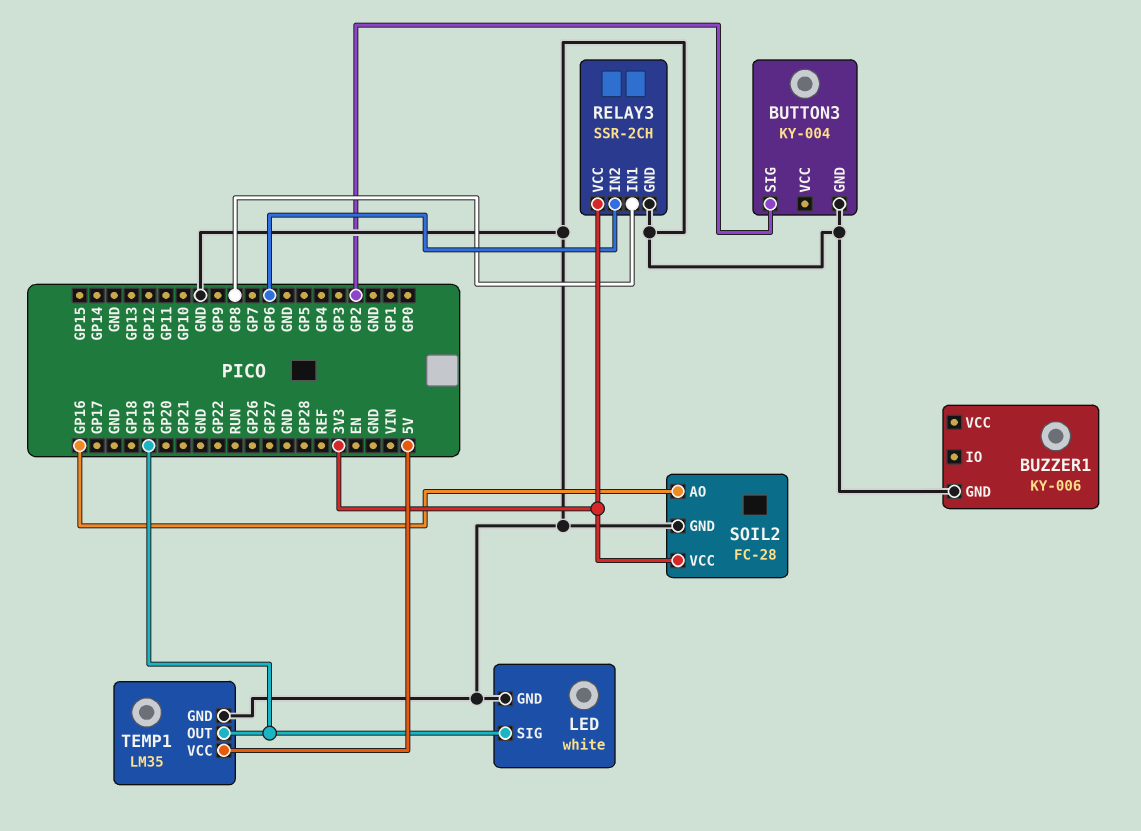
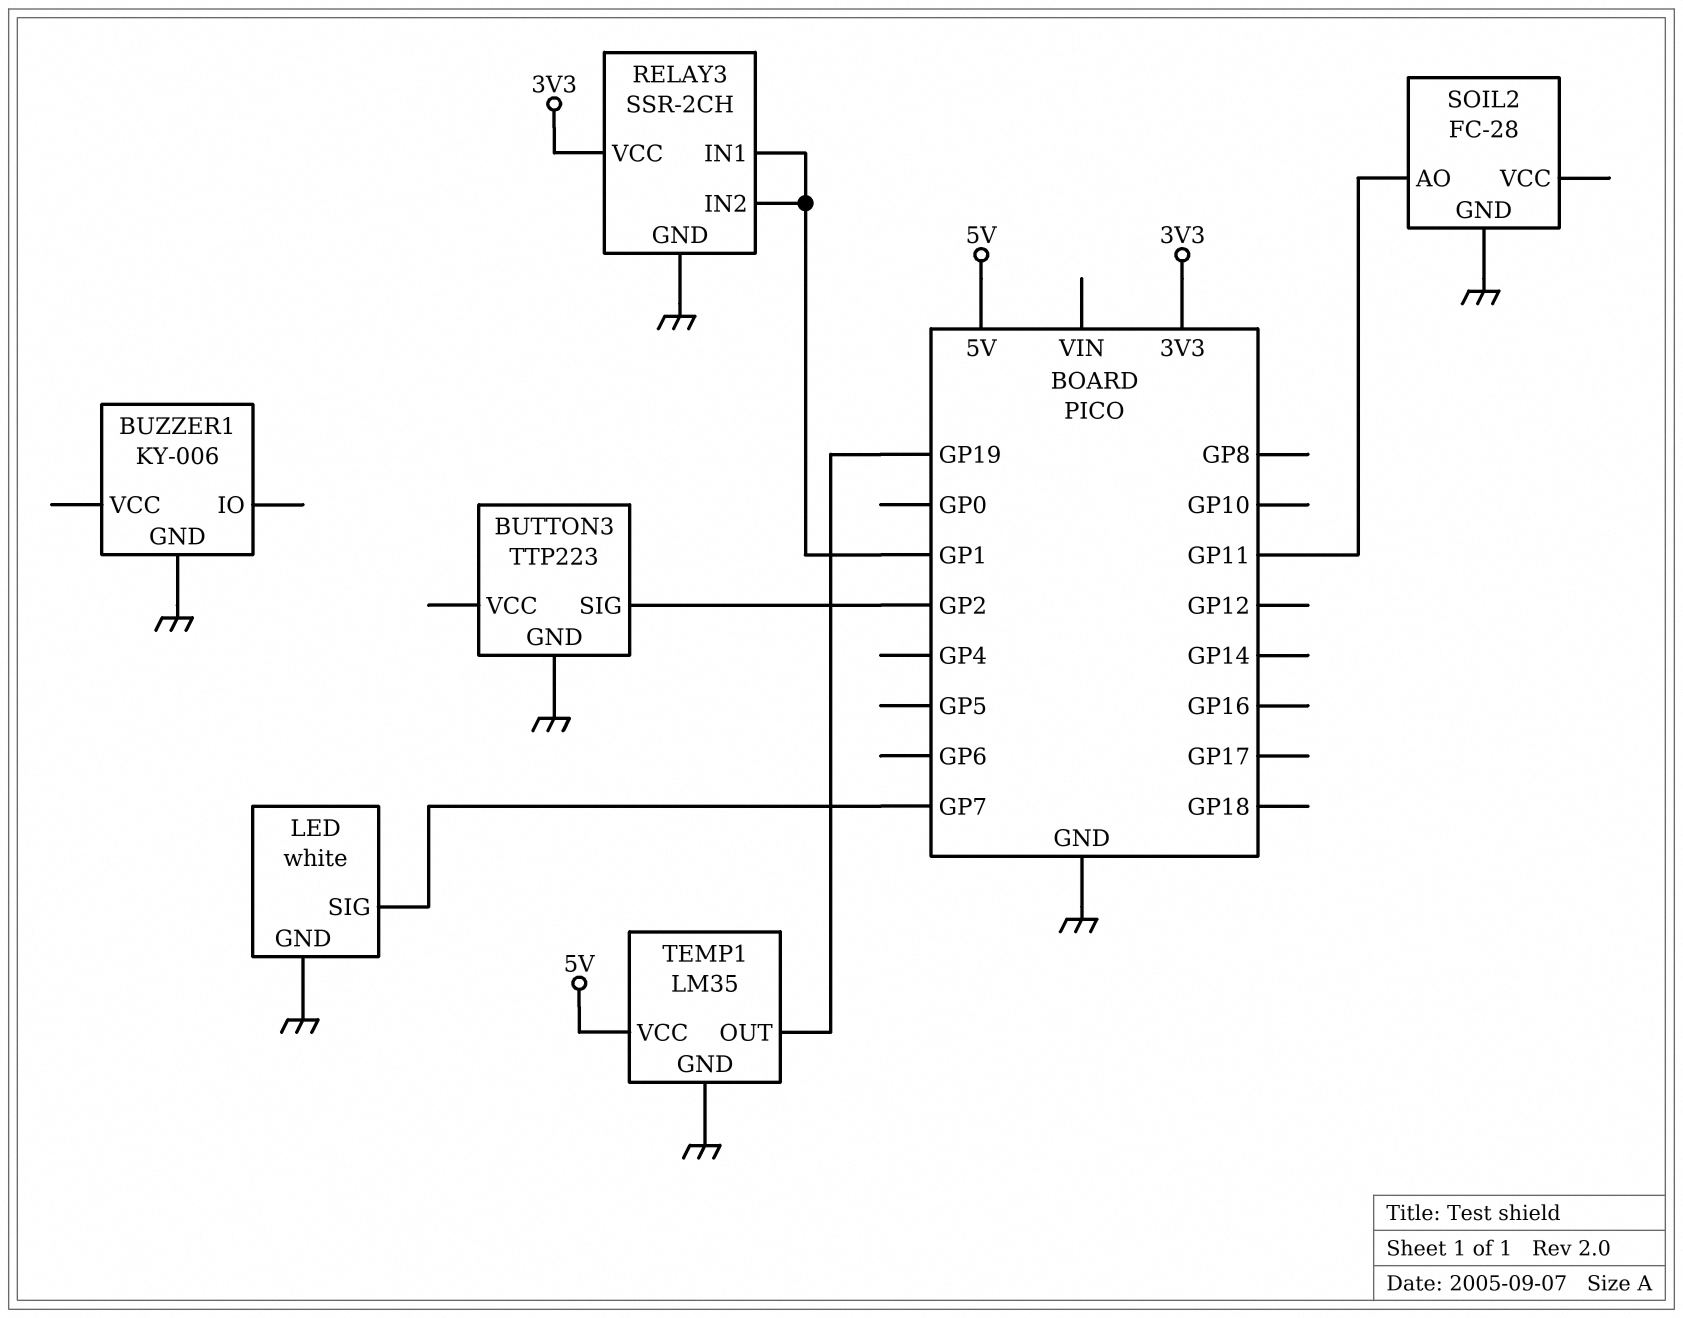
BUTTON3: KY-004 -> TTP223
LED pin SIG: GP19 -> GP7
RELAY3 pin IN1: GP8 -> GP1
RELAY3 pin IN2: GP6 -> GP1
SOIL2 pin AO: GP16 -> GP11
SOIL2 pin VCC: 3V3 -> none

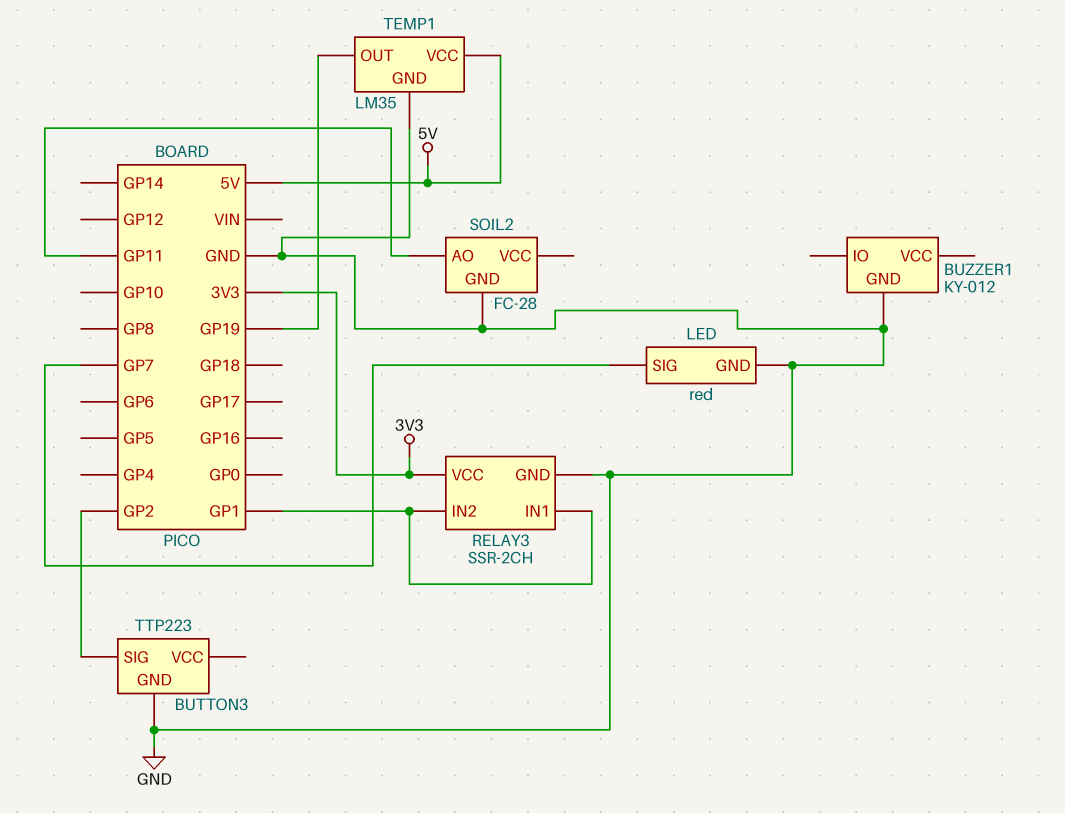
BUZZER1: KY-006 -> KY-012
LED: white -> red

